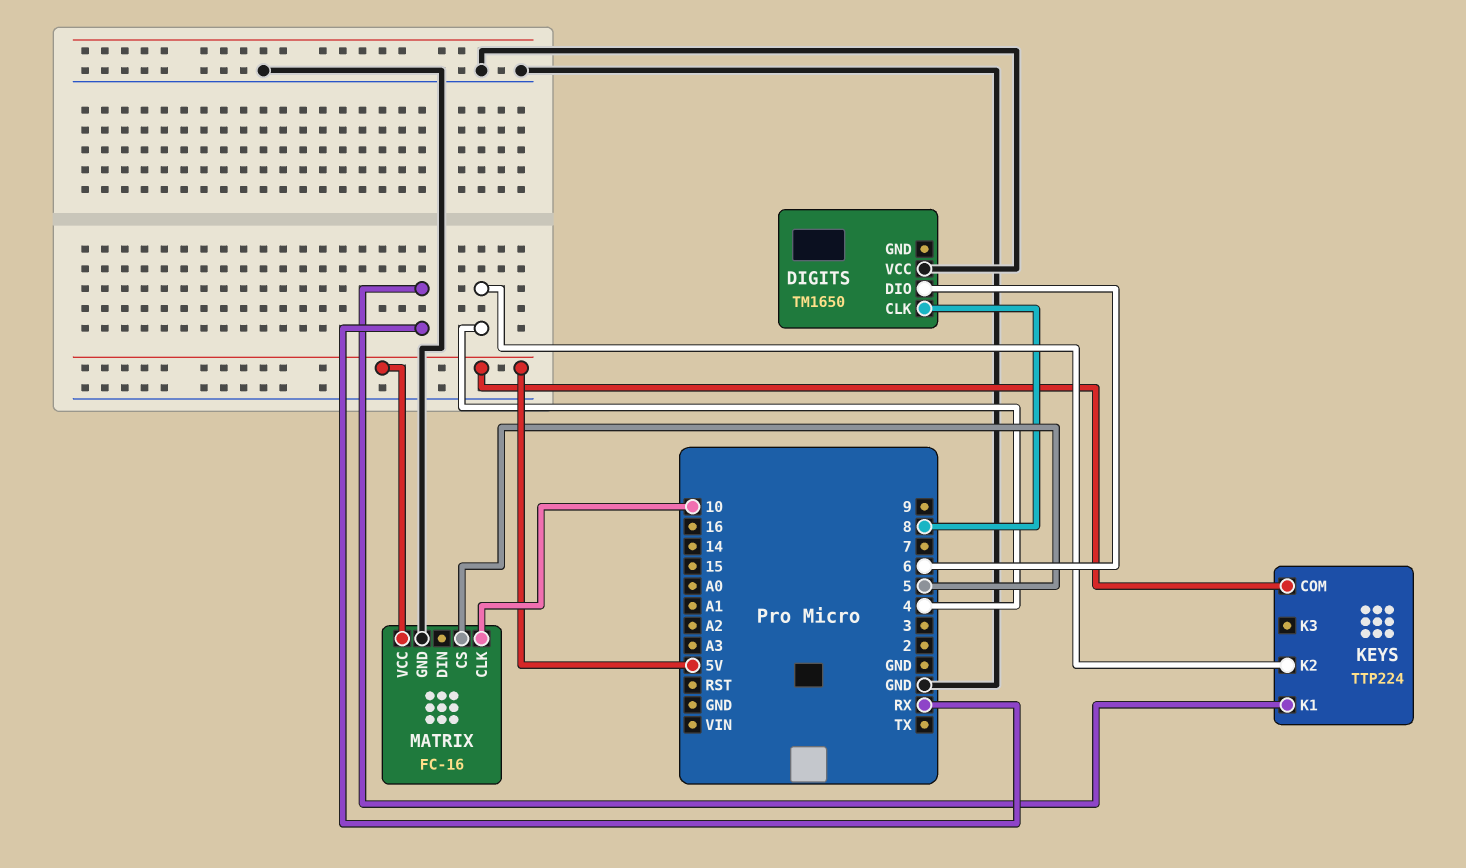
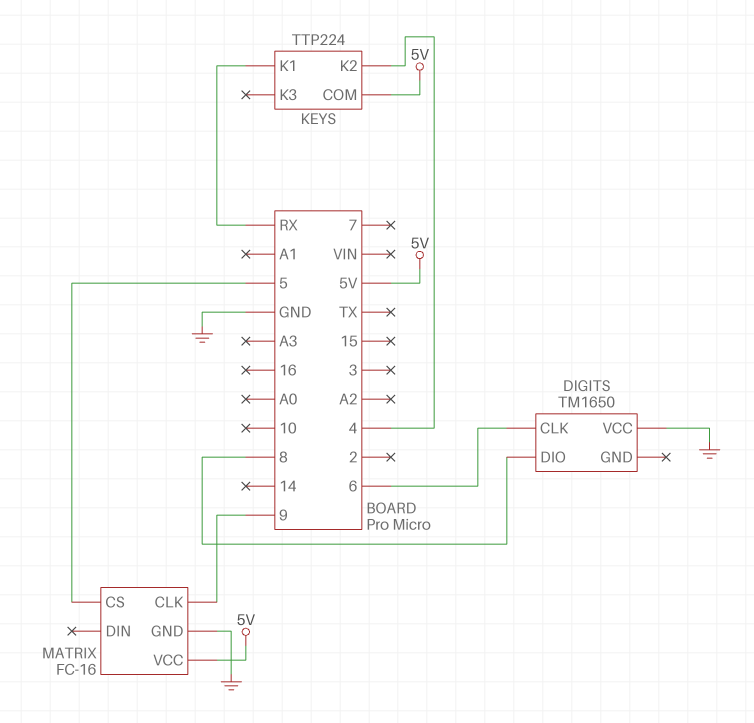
DIGITS pin CLK: 8 -> 6
DIGITS pin DIO: 6 -> 8
MATRIX pin CLK: 10 -> 9

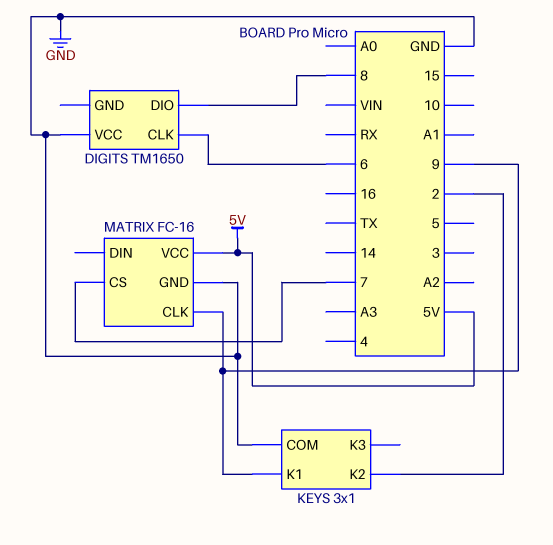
KEYS: TTP224 -> 3x1
KEYS pin COM: 5V -> GND
KEYS pin K1: RX -> 9
KEYS pin K2: 4 -> 2
MATRIX pin CS: 5 -> 7

